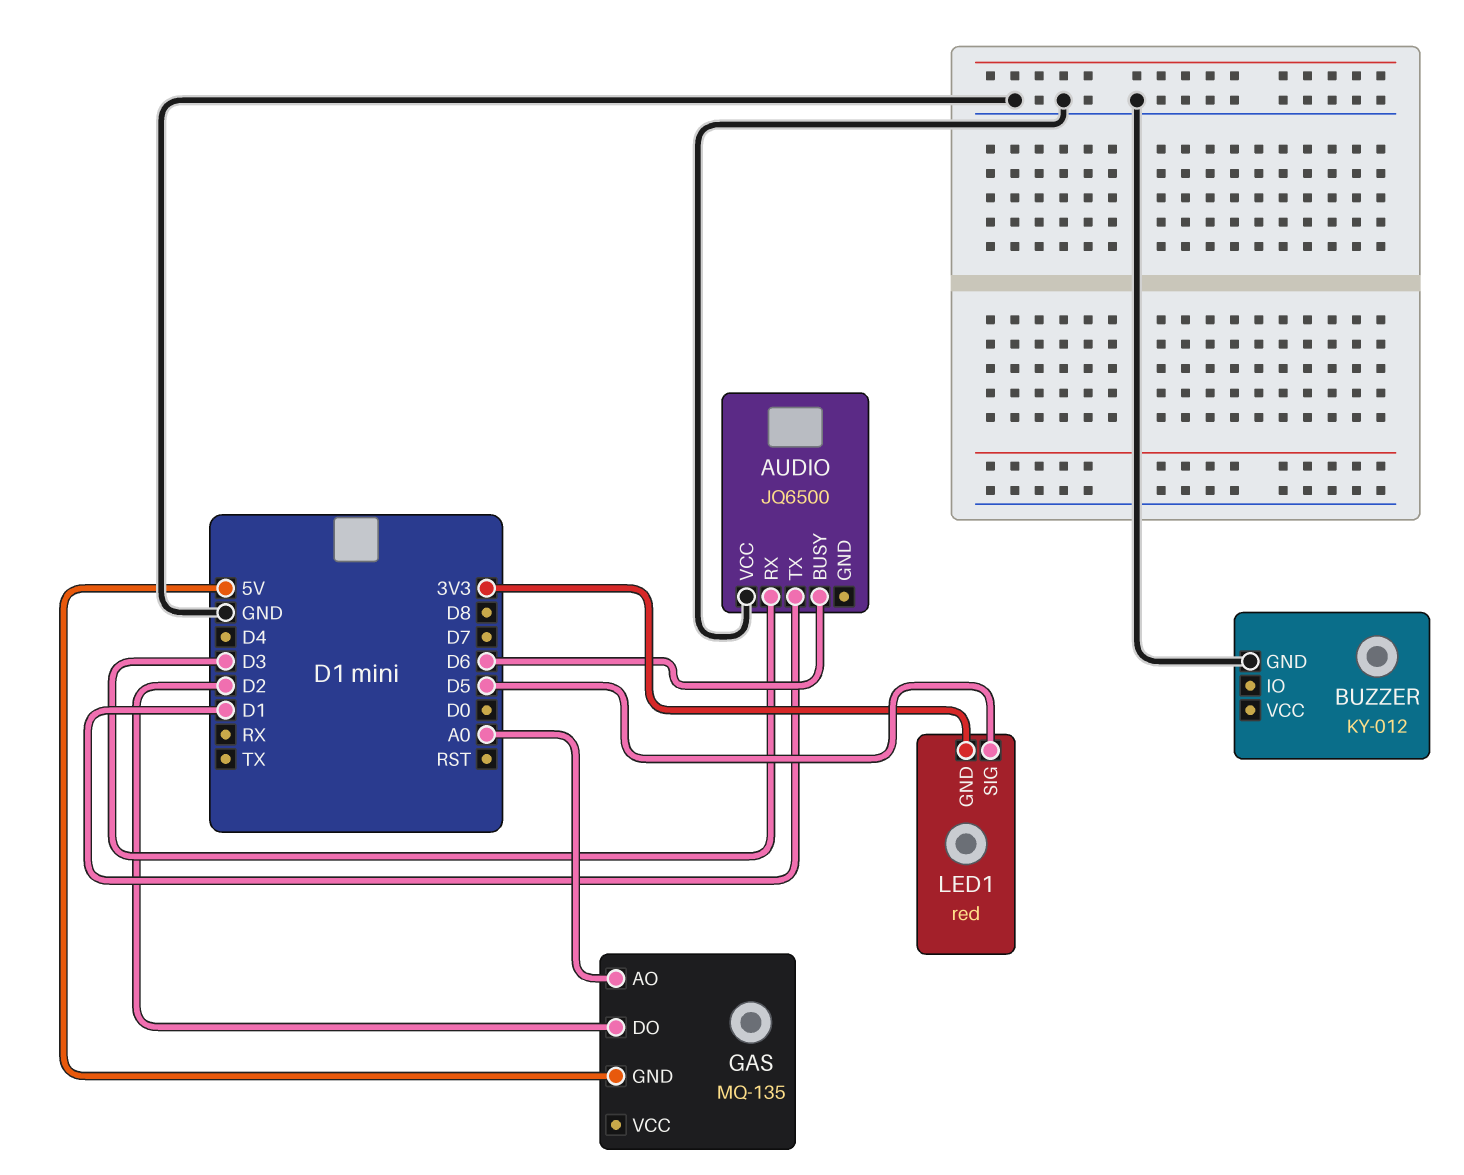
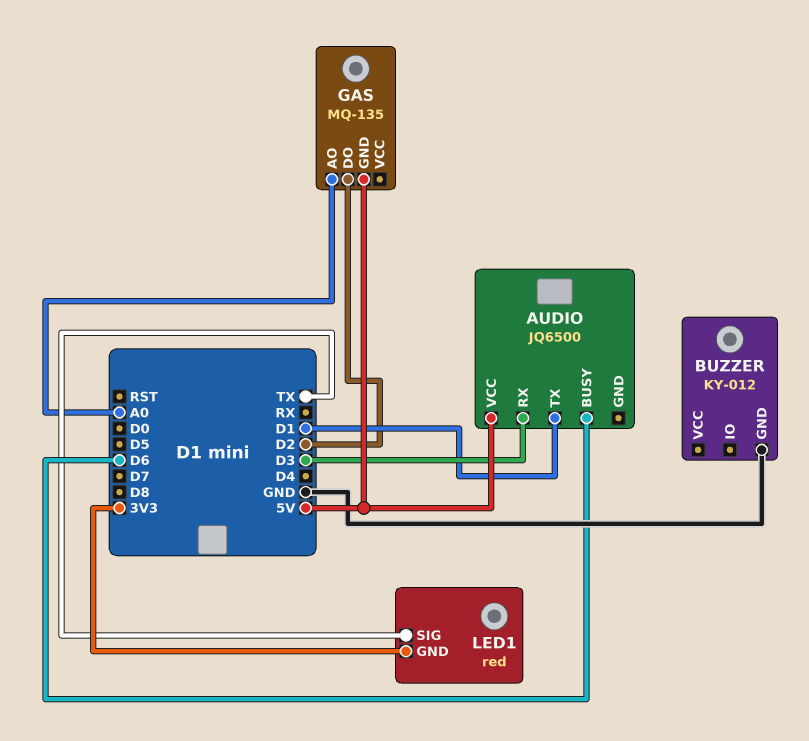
AUDIO pin VCC: GND -> 5V
LED1 pin SIG: D5 -> TX

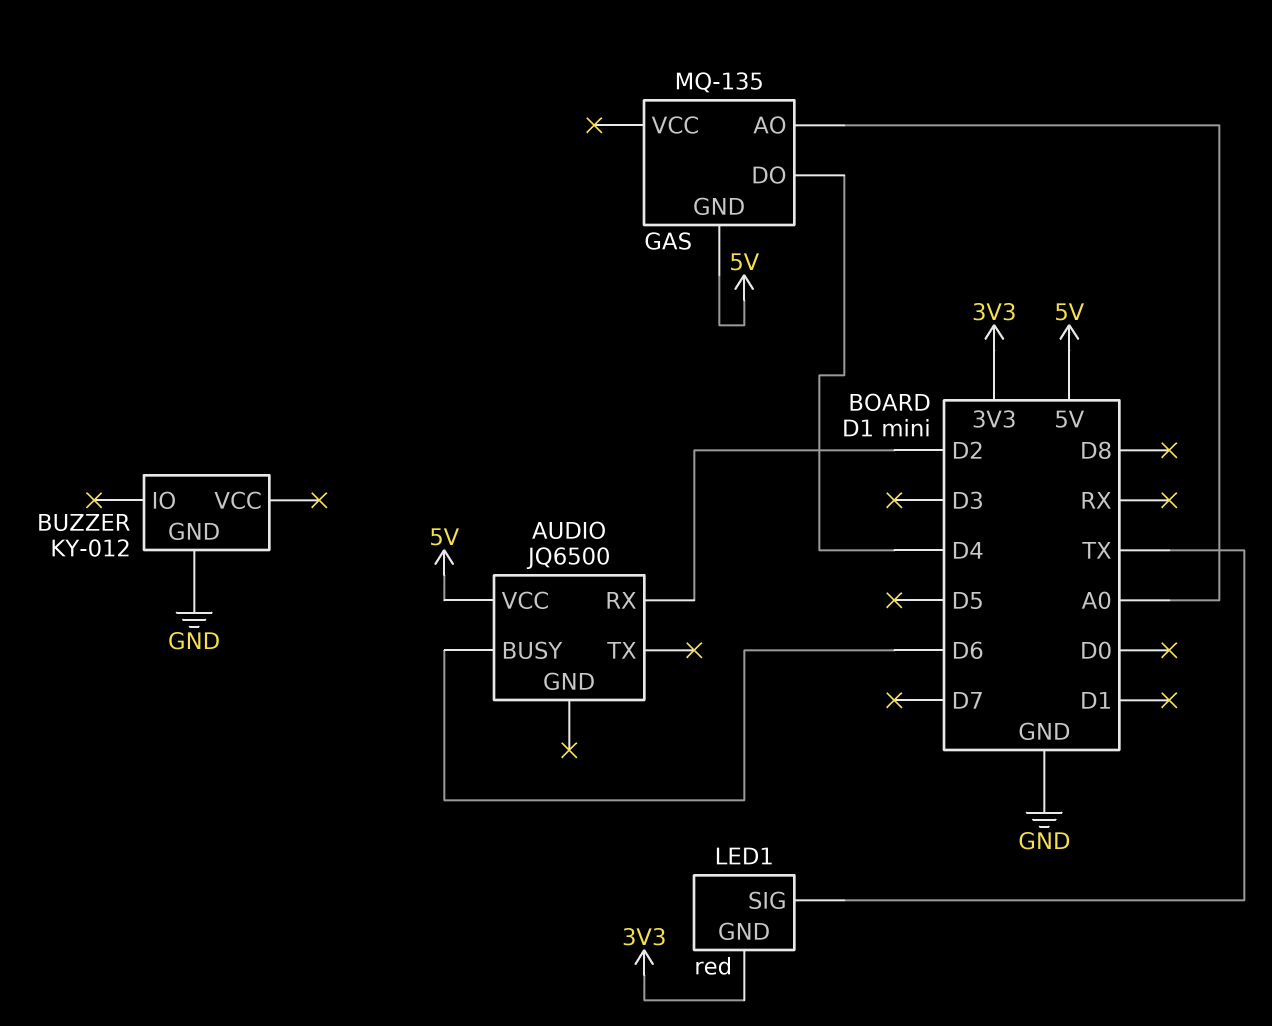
AUDIO pin RX: D3 -> D2
AUDIO pin TX: D1 -> none
GAS pin DO: D2 -> D4

